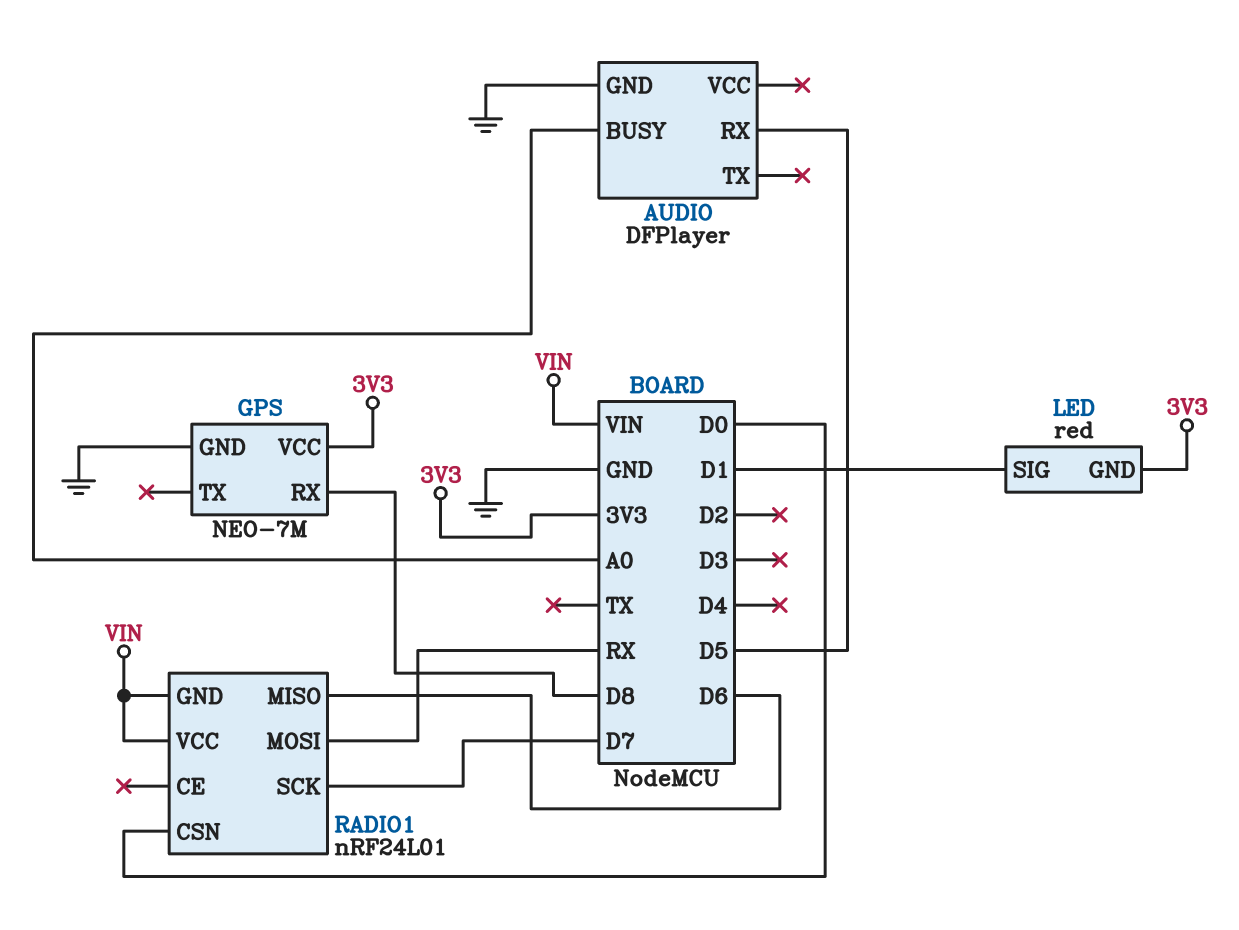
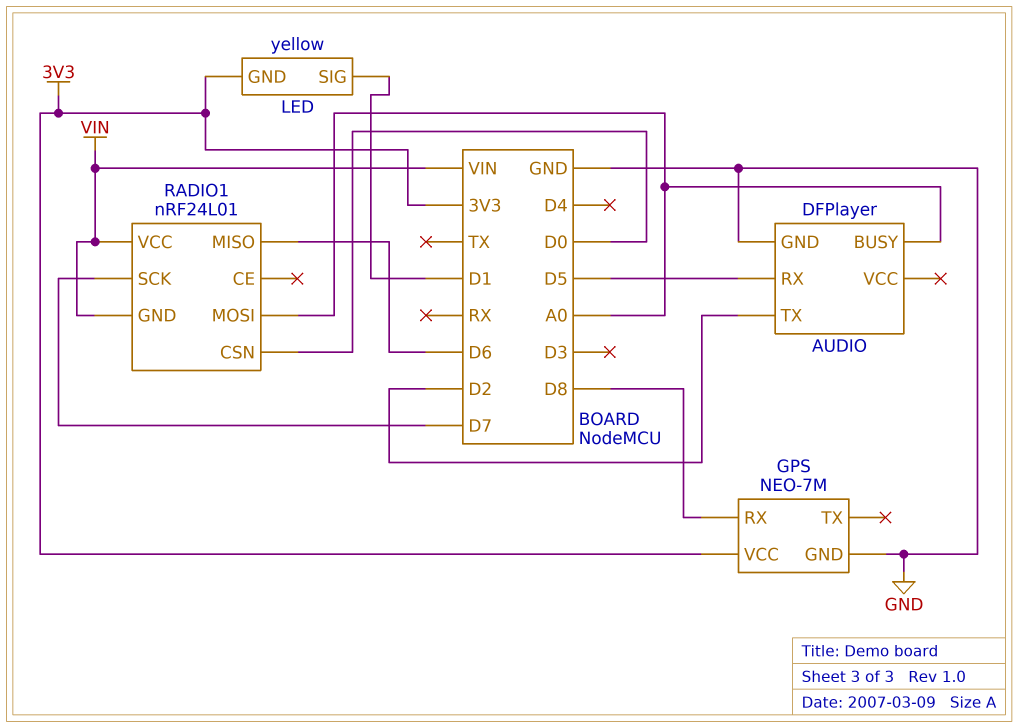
AUDIO pin TX: none -> D2
LED: red -> yellow
RADIO1 pin MOSI: RX -> A0

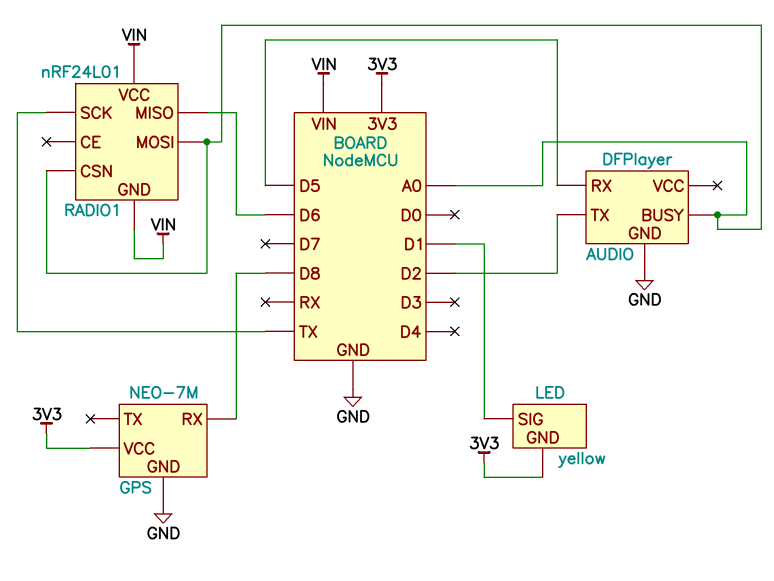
RADIO1 pin CSN: D0 -> A0
RADIO1 pin SCK: D7 -> TX

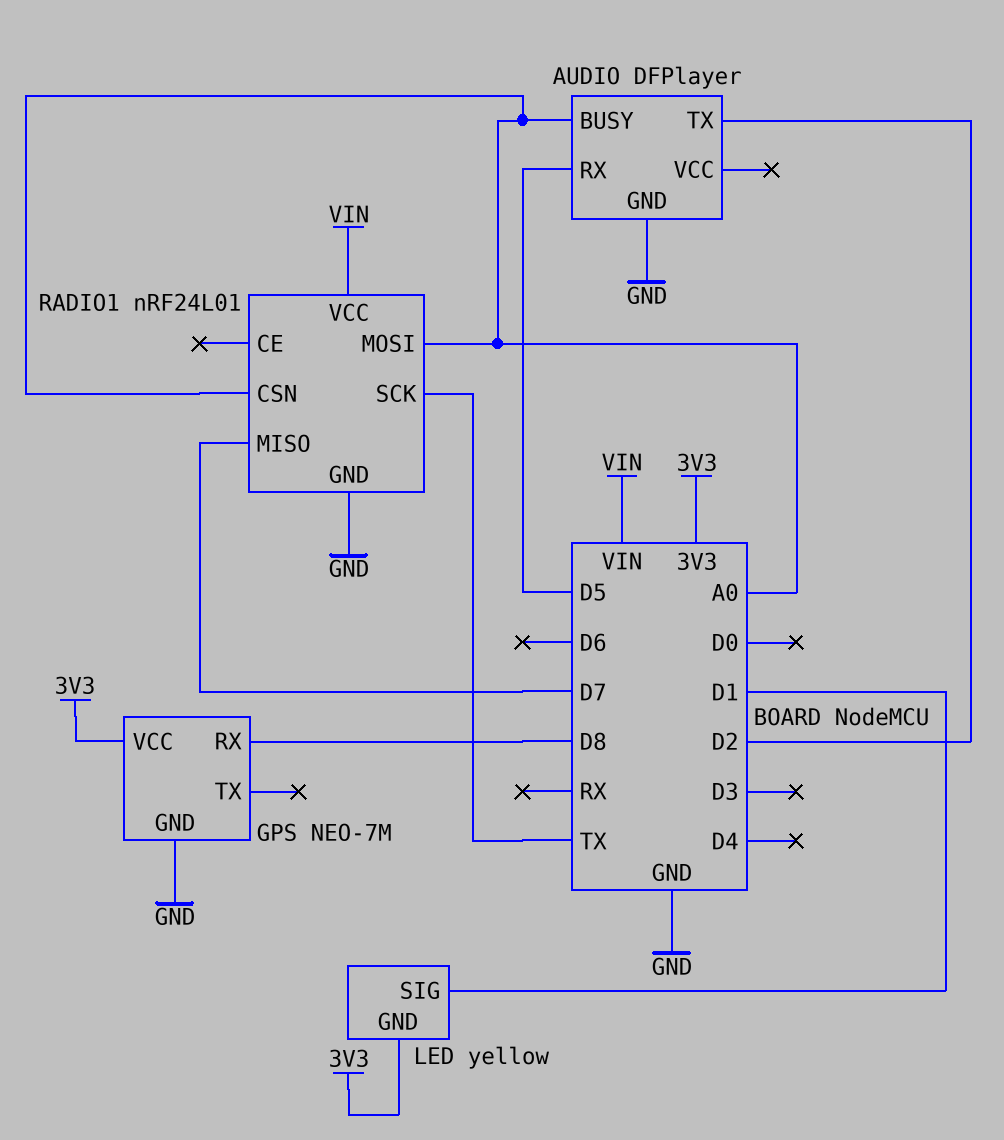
RADIO1 pin GND: VIN -> GND
RADIO1 pin MISO: D6 -> D7

